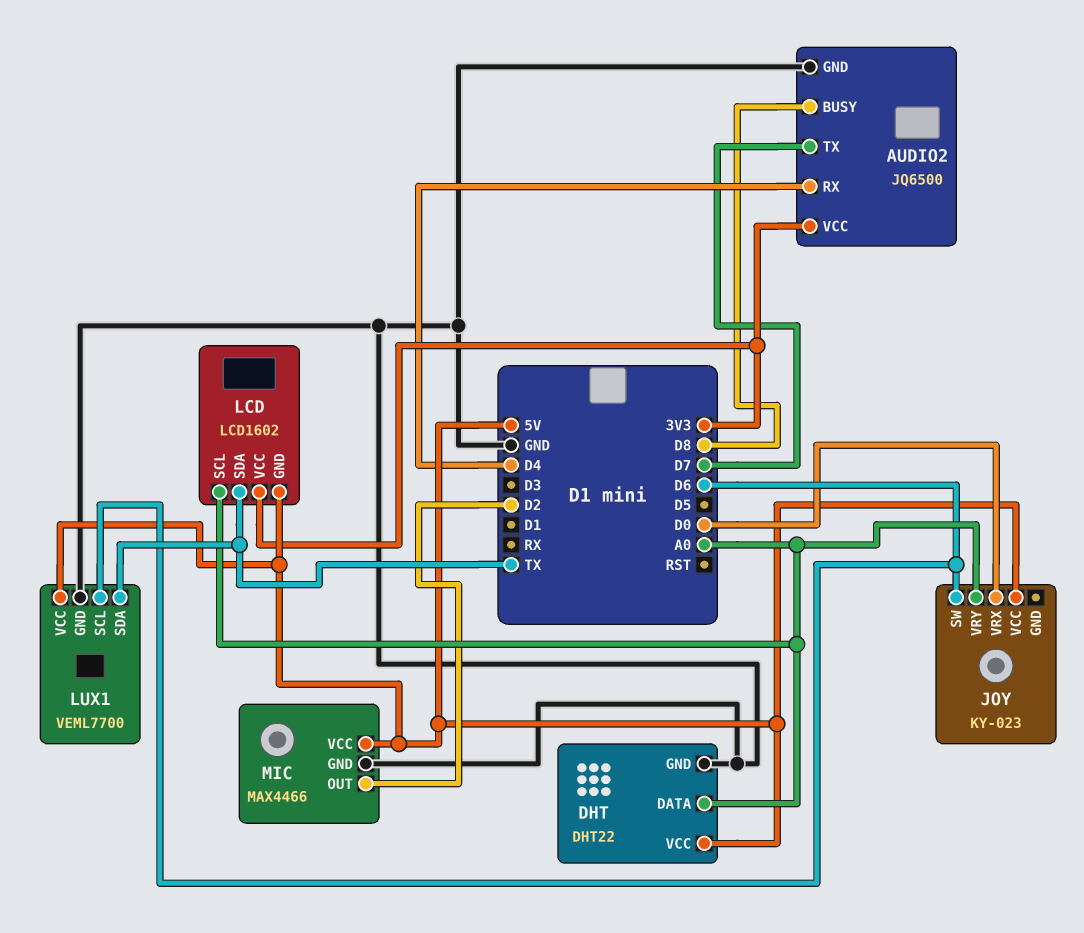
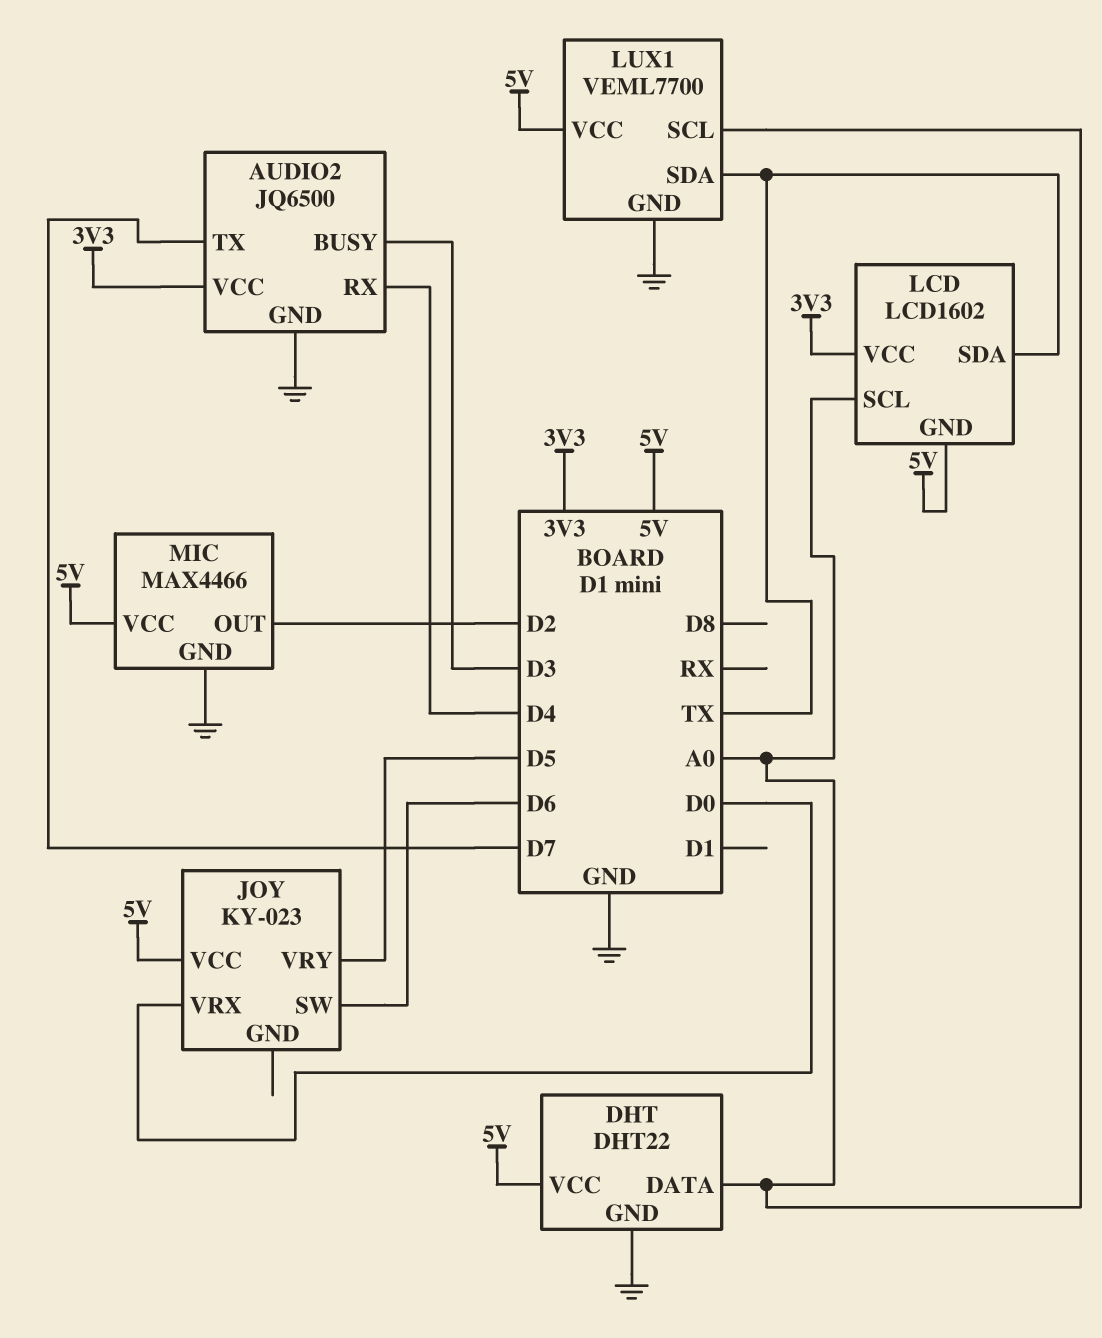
AUDIO2 pin BUSY: D8 -> D3
JOY pin VRY: A0 -> D5
LUX1 pin SCL: D6 -> A0

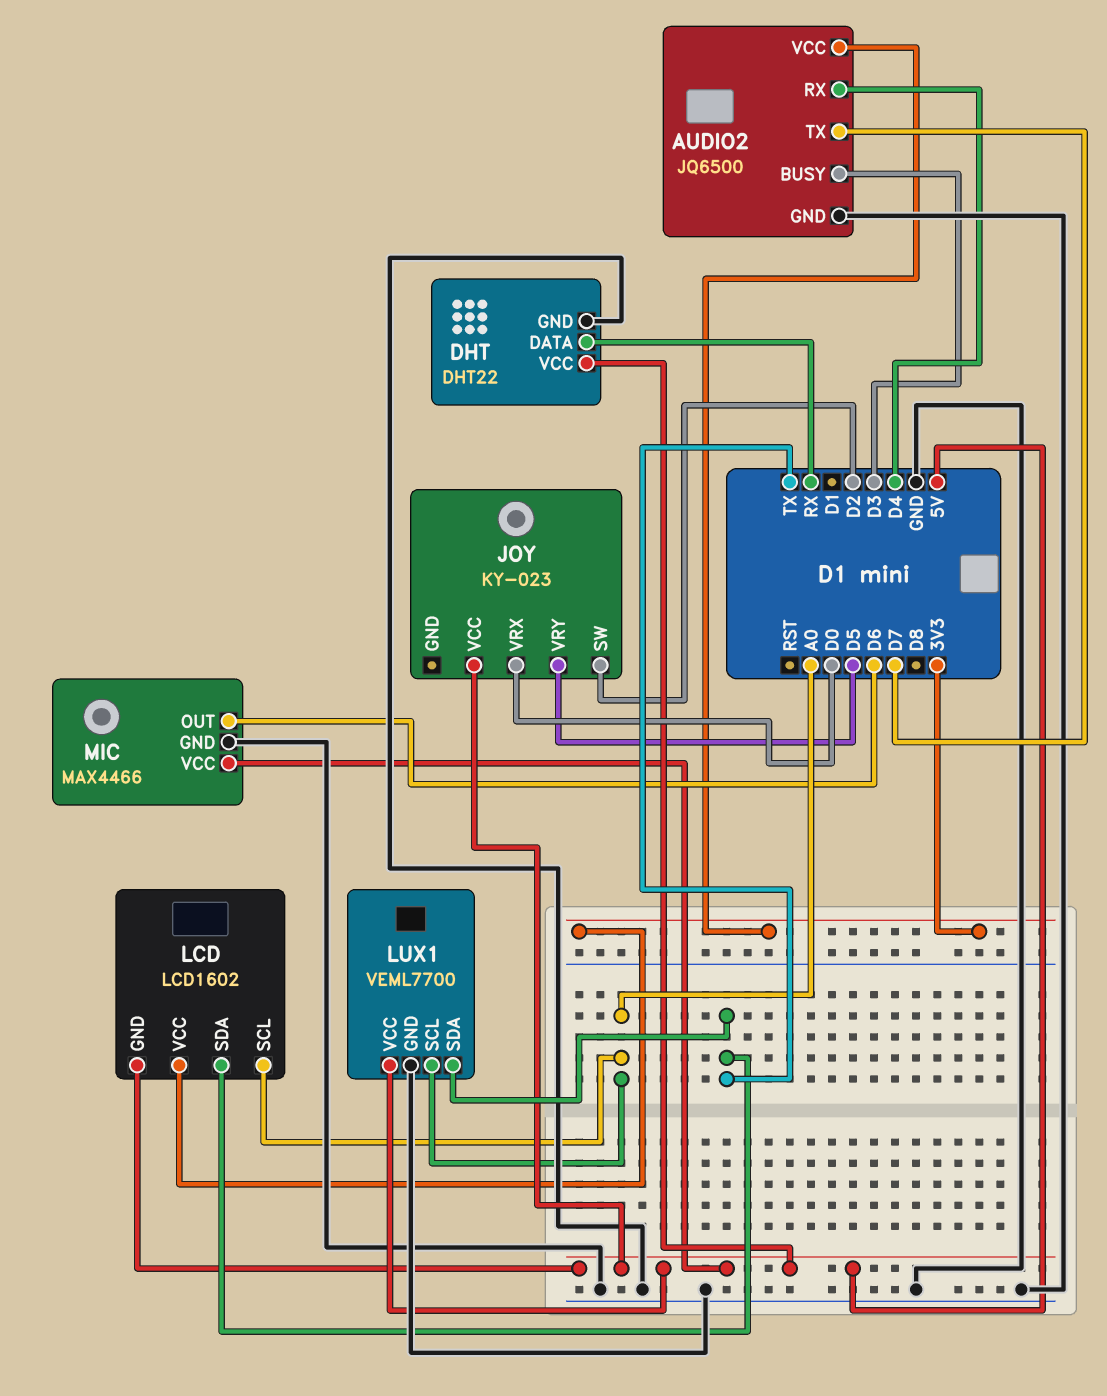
DHT pin DATA: A0 -> RX
JOY pin SW: D6 -> D2
MIC pin OUT: D2 -> D6

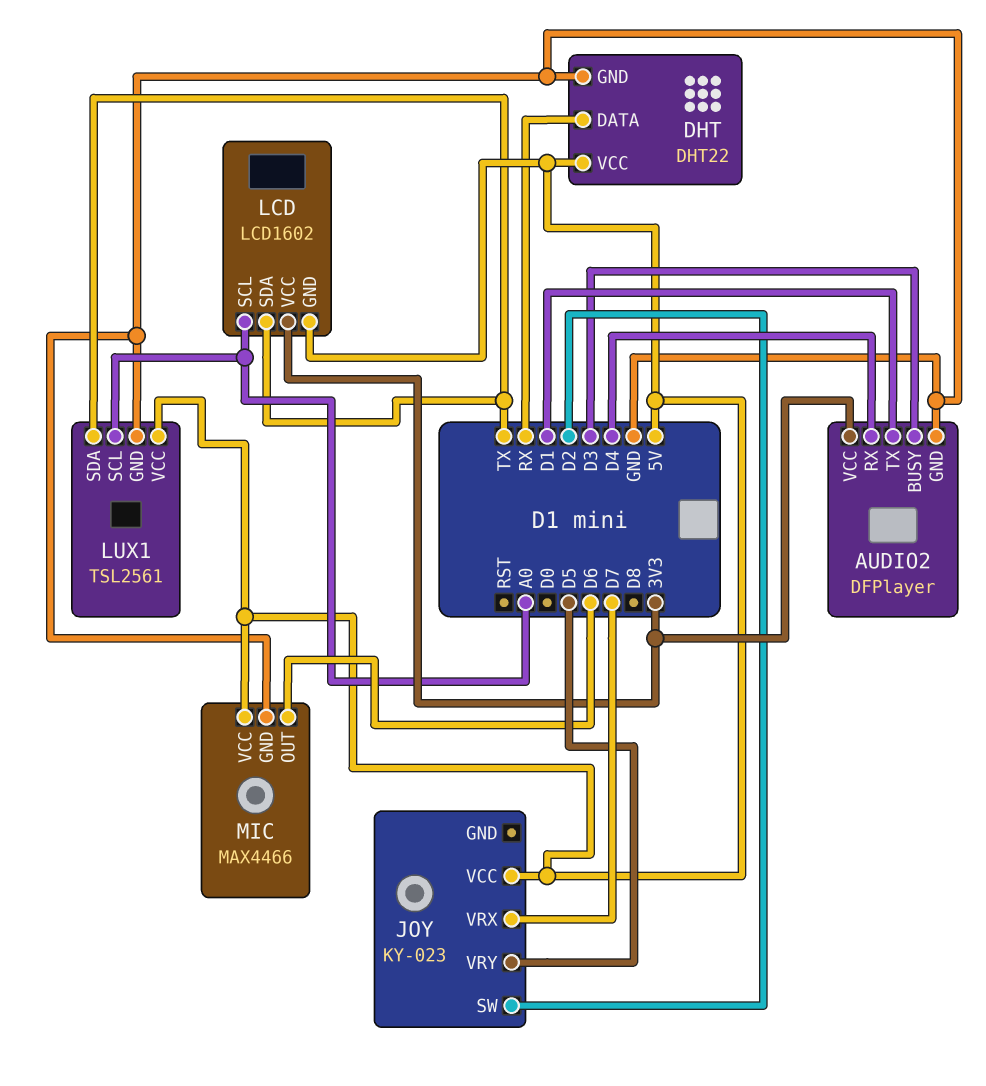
AUDIO2: JQ6500 -> DFPlayer
AUDIO2 pin TX: D7 -> D1
JOY pin VRX: D0 -> D7
LUX1: VEML7700 -> TSL2561

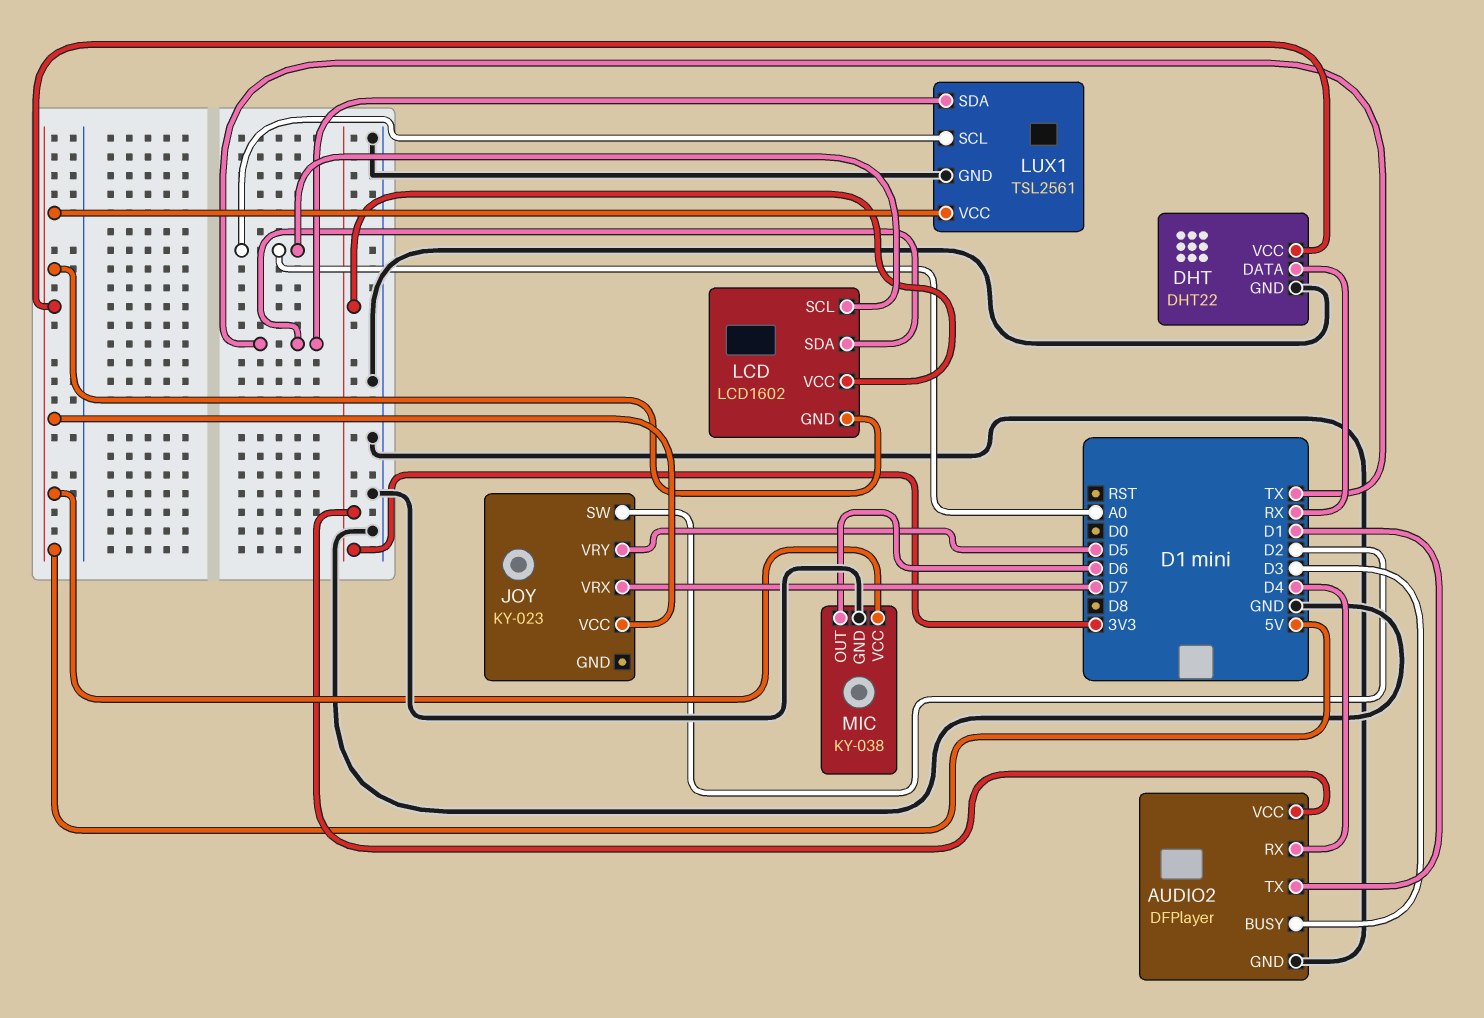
MIC: MAX4466 -> KY-038

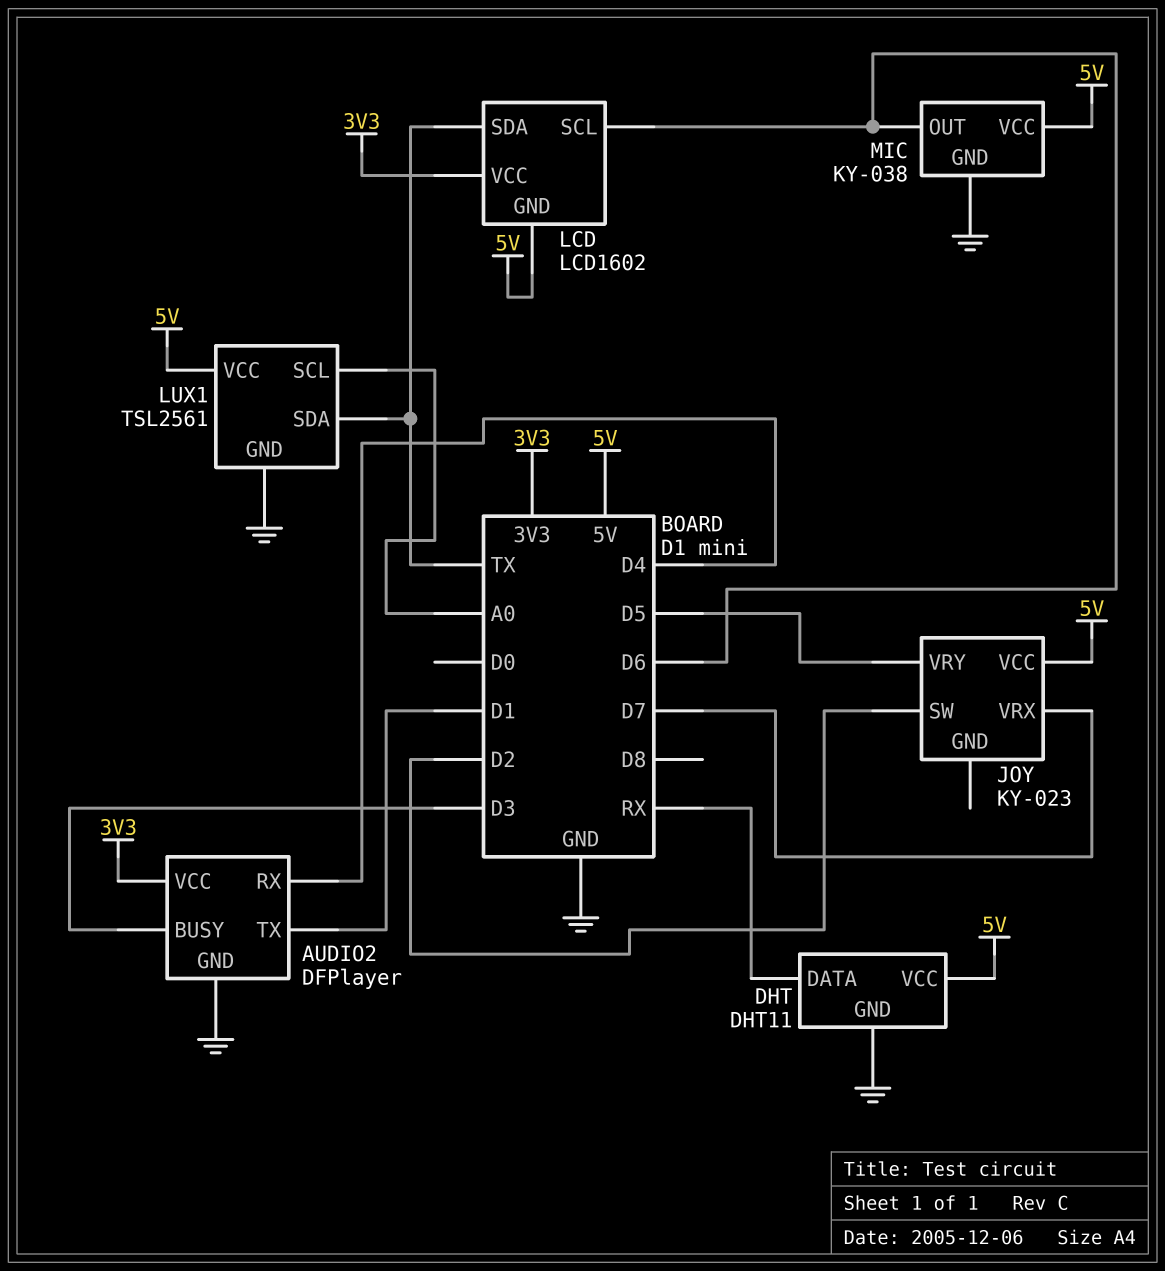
DHT: DHT22 -> DHT11
LCD pin SCL: A0 -> D6

